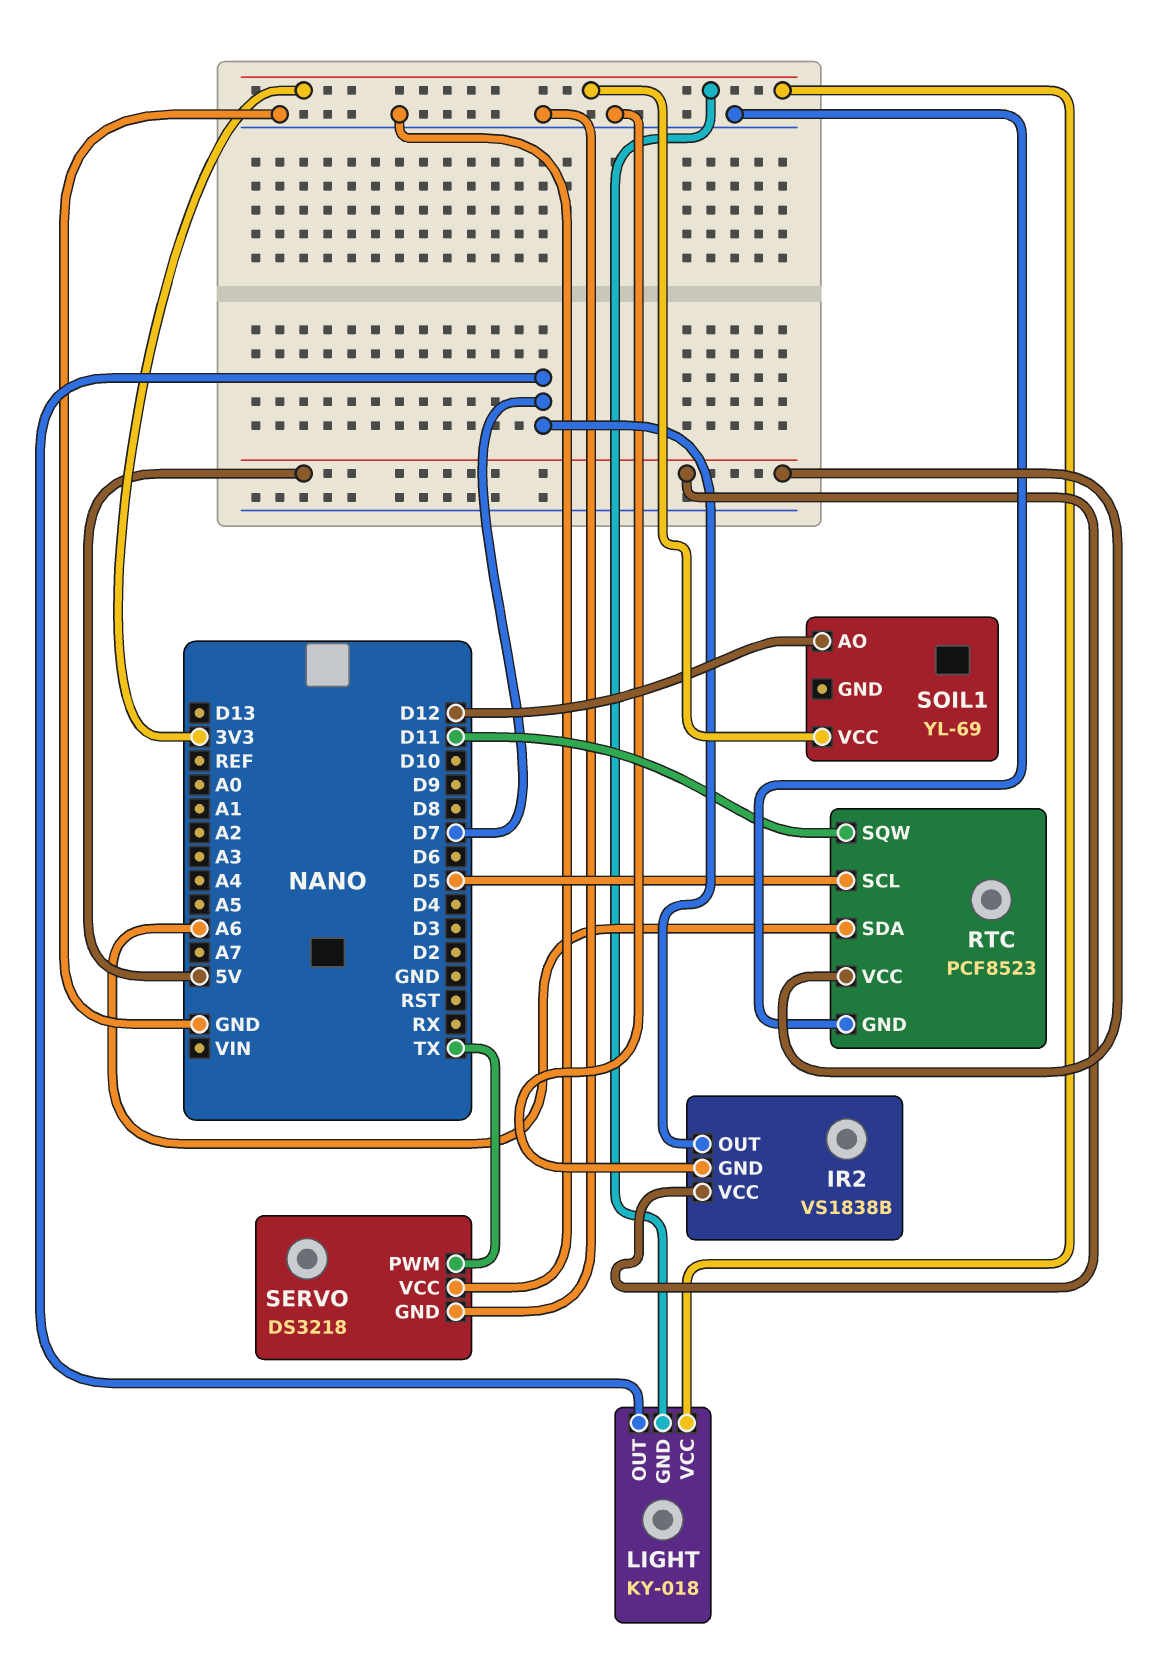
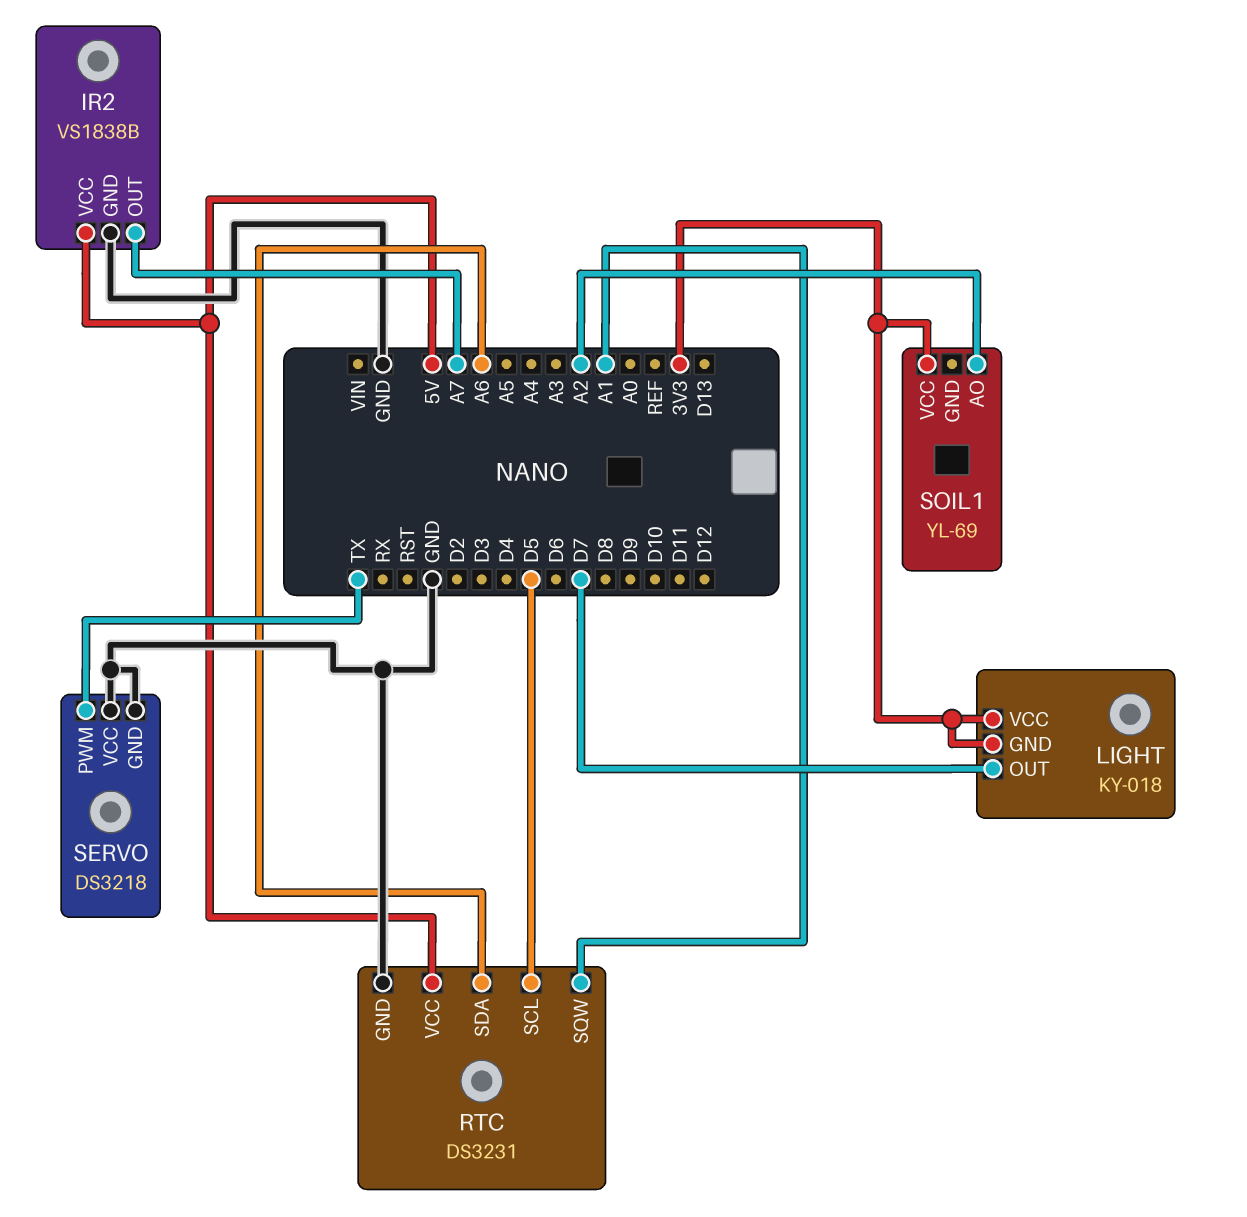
IR2 pin OUT: D7 -> A7
RTC: PCF8523 -> DS3231
RTC pin SQW: D11 -> A1
SOIL1 pin AO: D12 -> A2

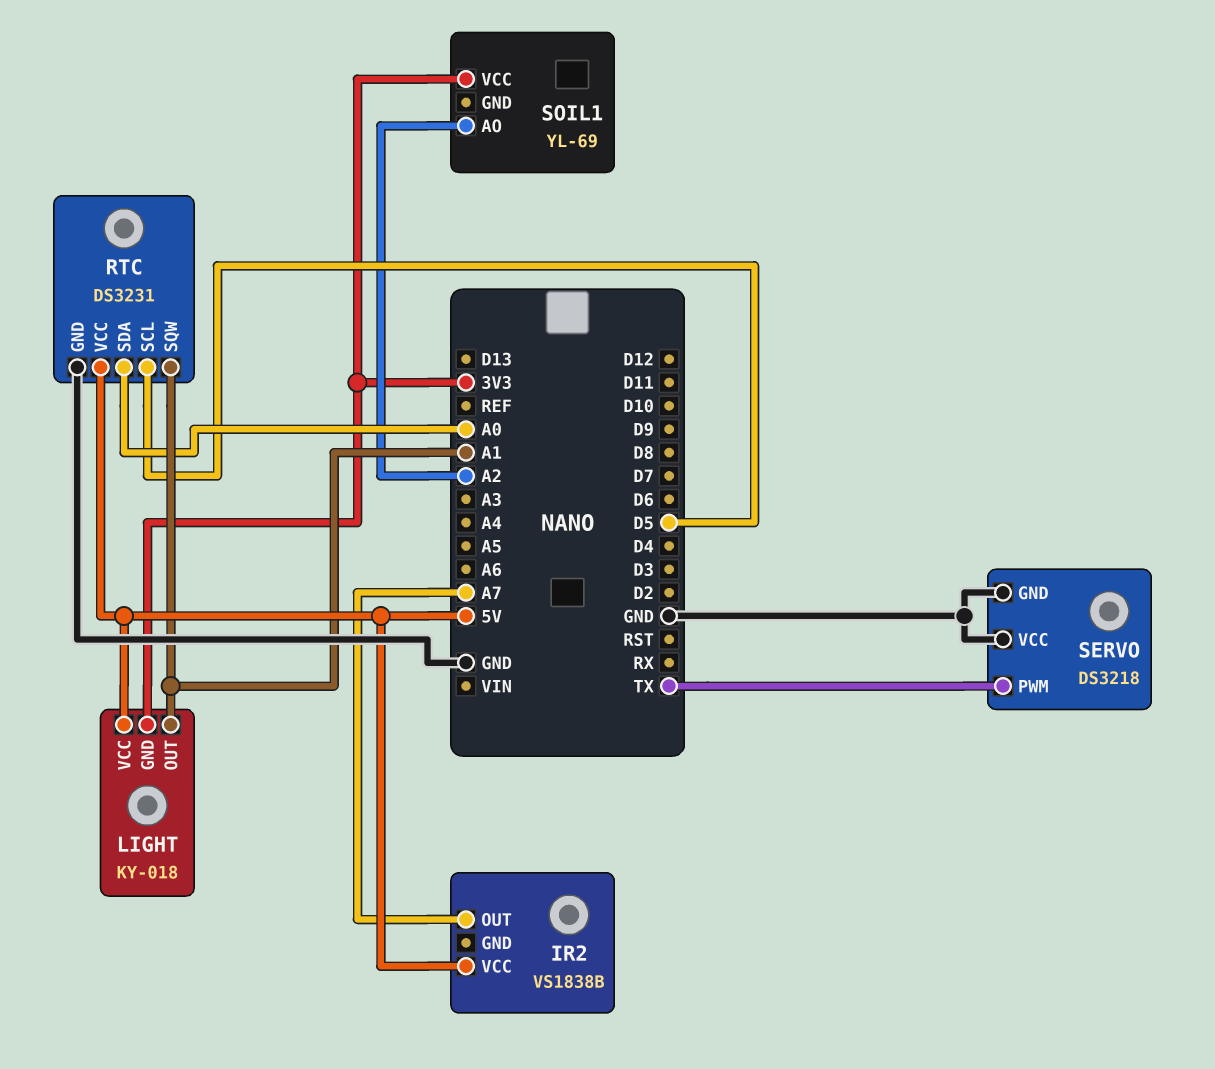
IR2 pin GND: GND -> none
LIGHT pin OUT: D7 -> A1
LIGHT pin VCC: 3V3 -> 5V
RTC pin SDA: A6 -> A0

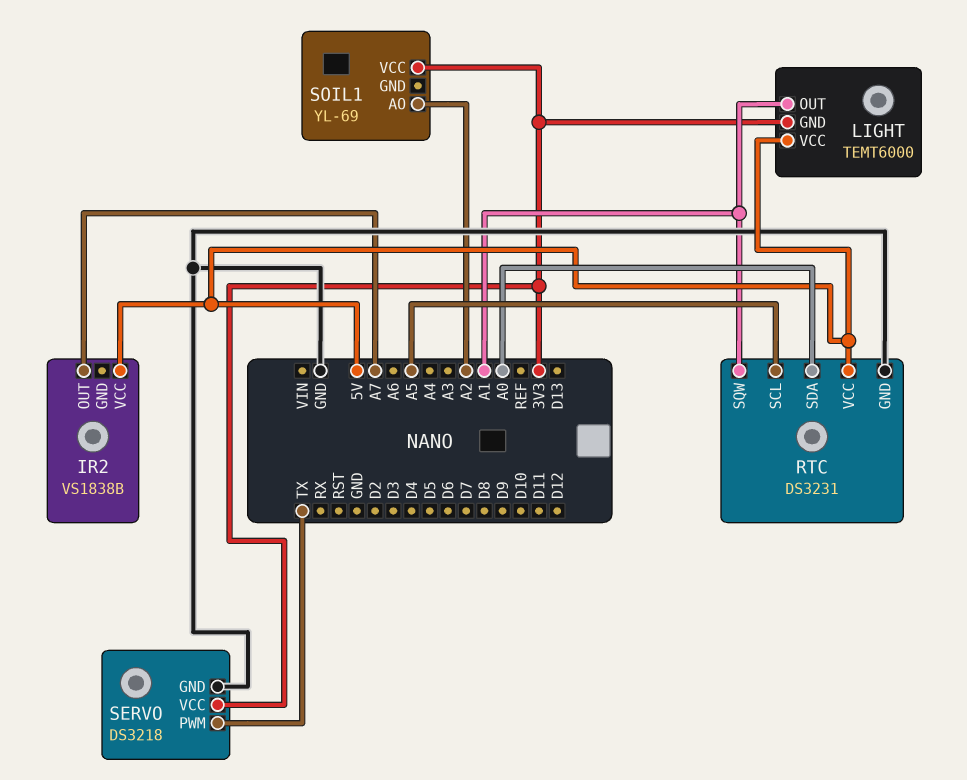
LIGHT: KY-018 -> TEMT6000
RTC pin SCL: D5 -> A5
SERVO pin VCC: GND -> 3V3

